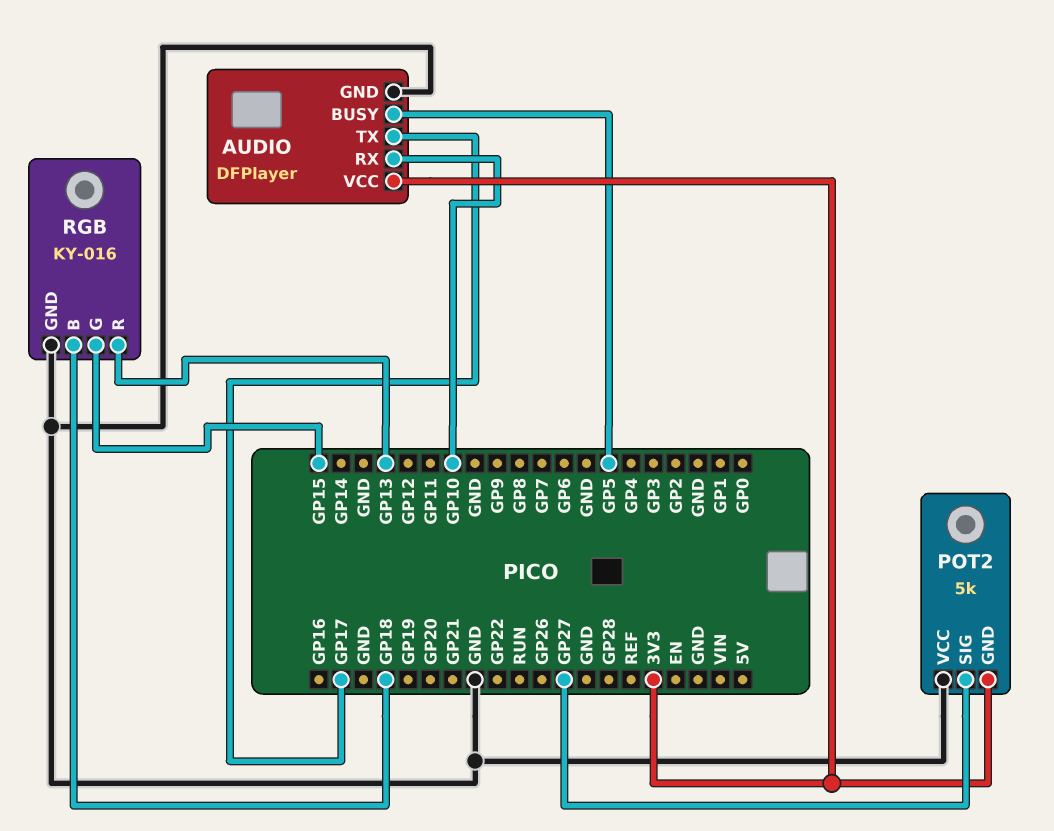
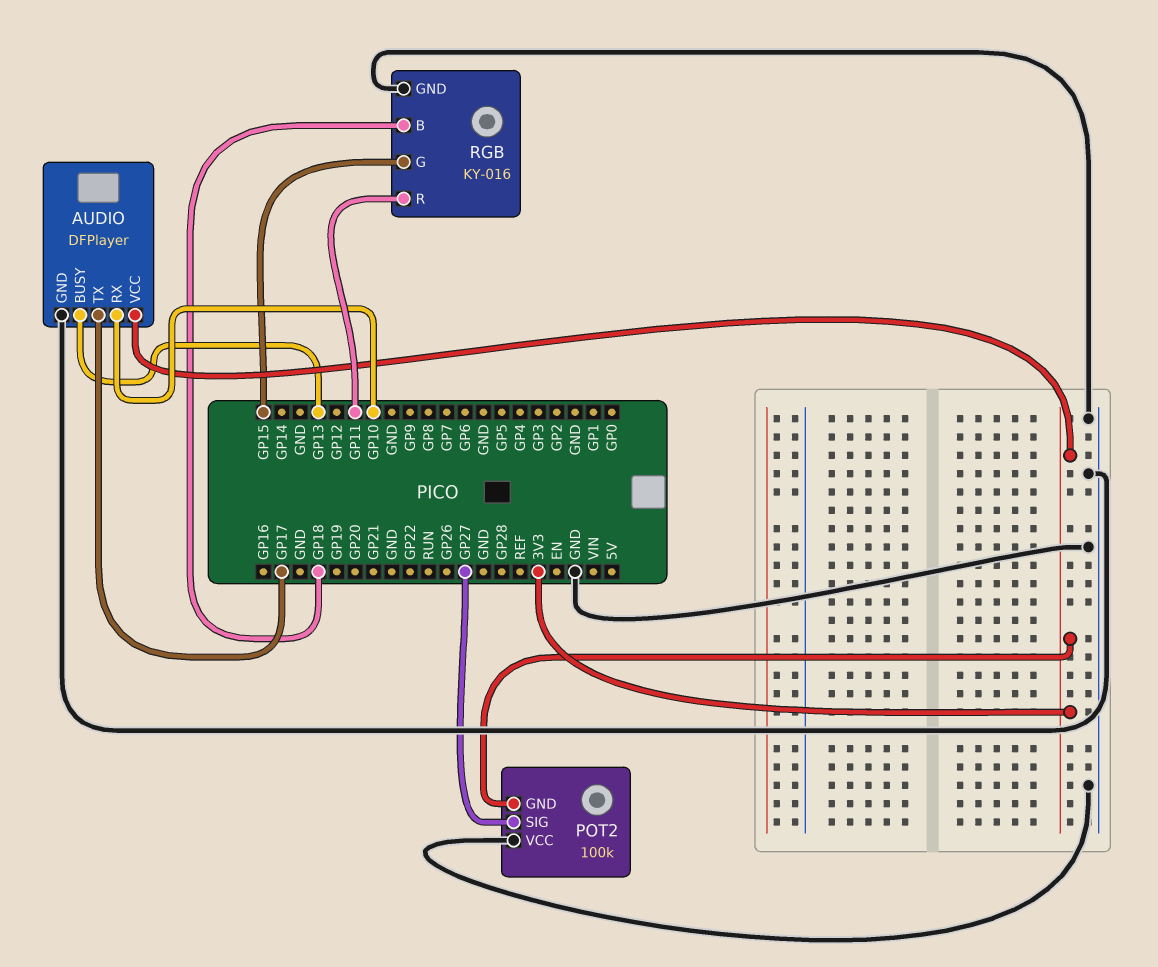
AUDIO pin BUSY: GP5 -> GP13
POT2: 5k -> 100k
RGB pin R: GP13 -> GP11

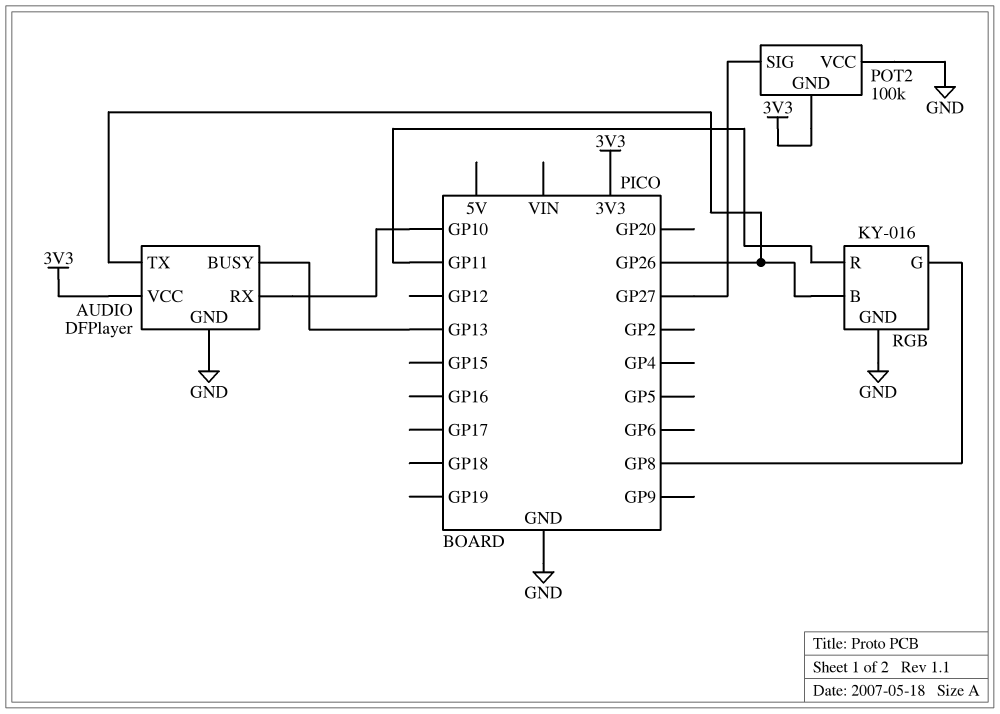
AUDIO pin TX: GP17 -> GP26
RGB pin B: GP18 -> GP26
RGB pin G: GP15 -> GP8

